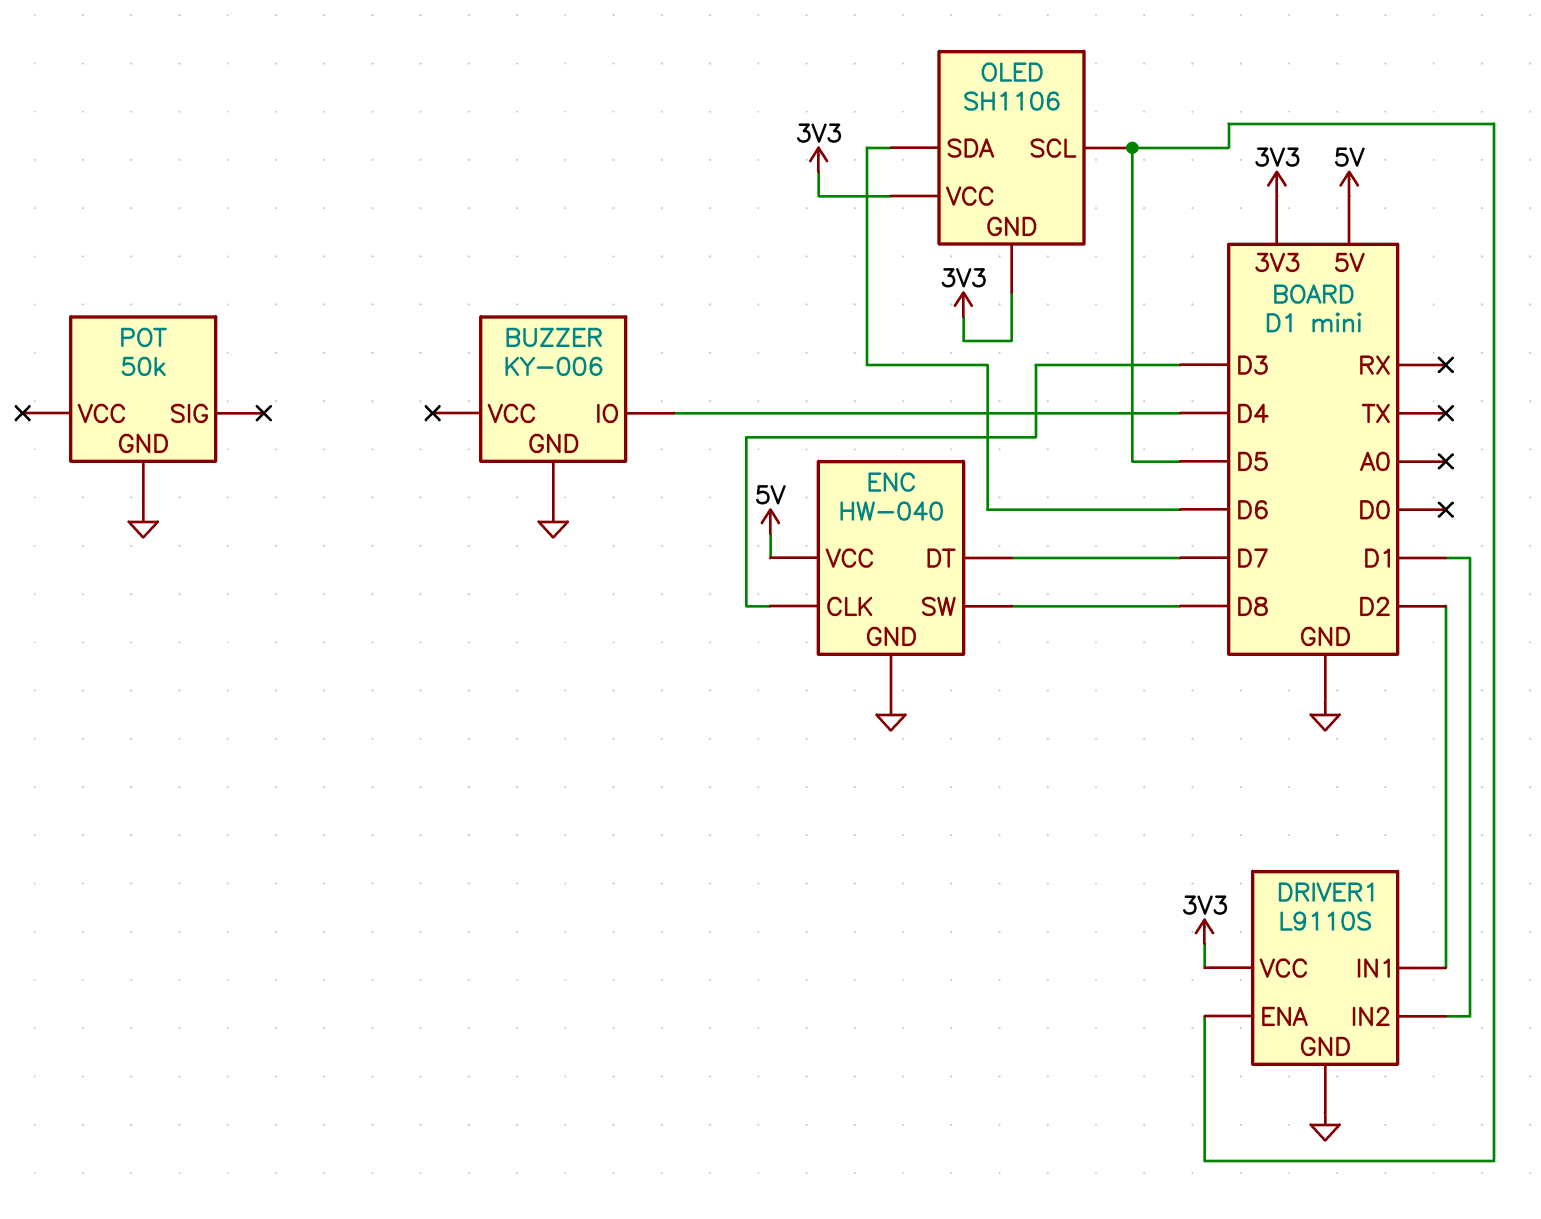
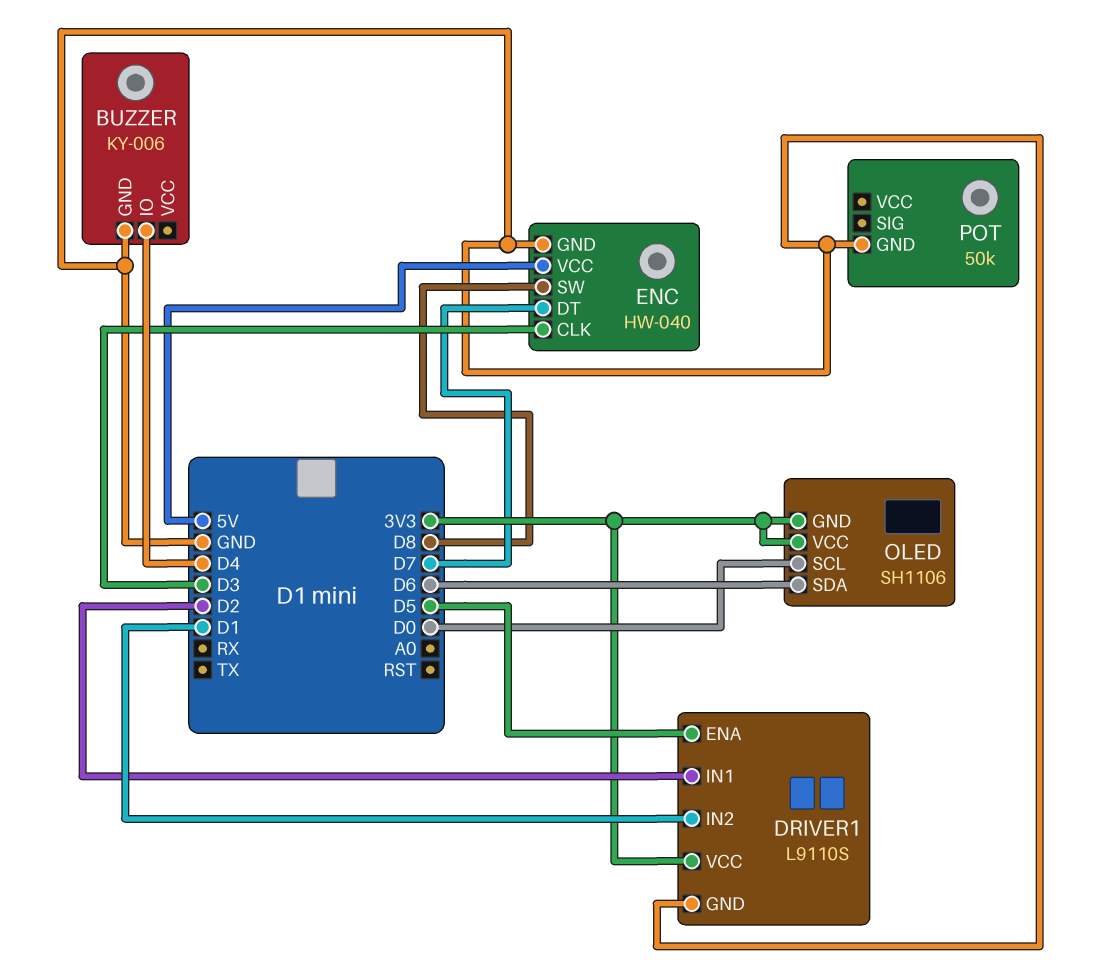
OLED pin SCL: D5 -> D0

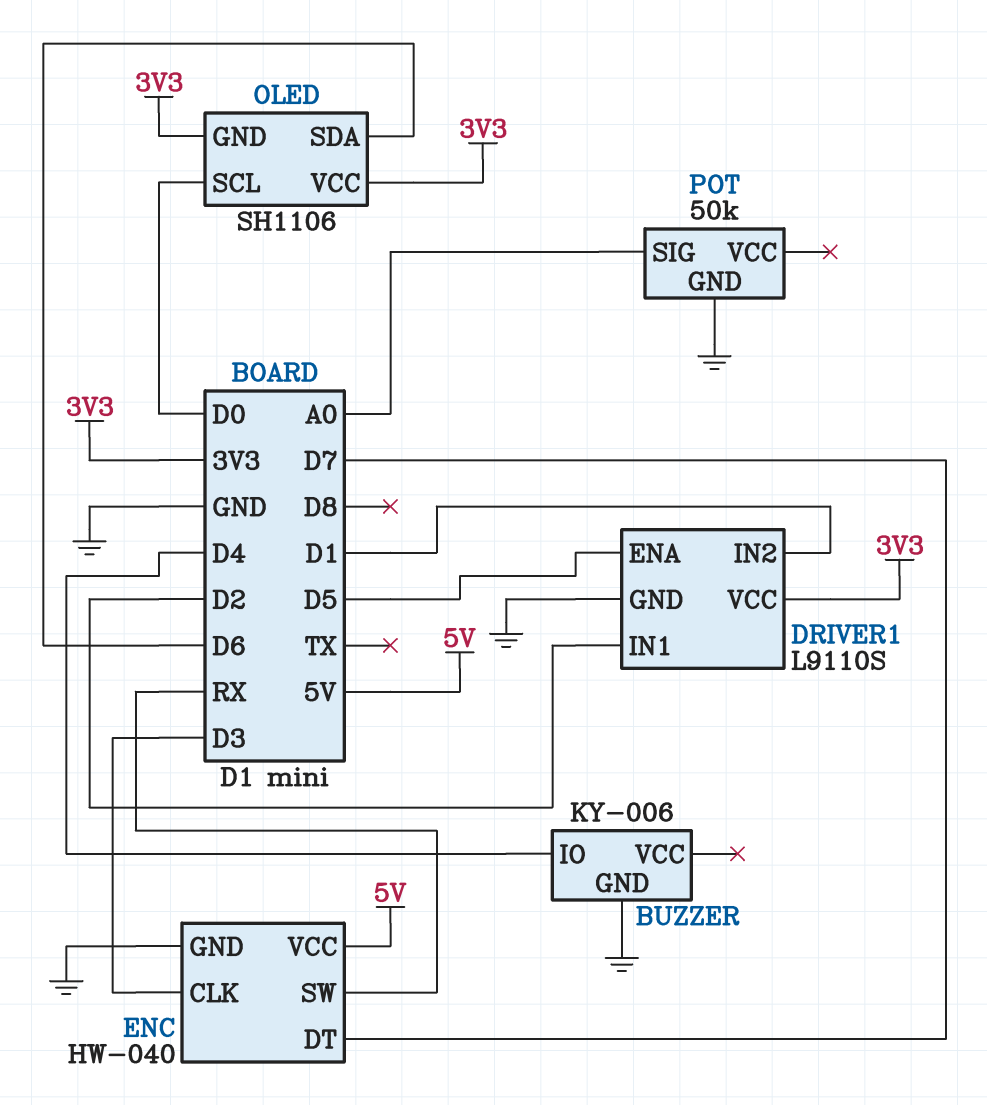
ENC pin SW: D8 -> RX
POT pin SIG: none -> A0

